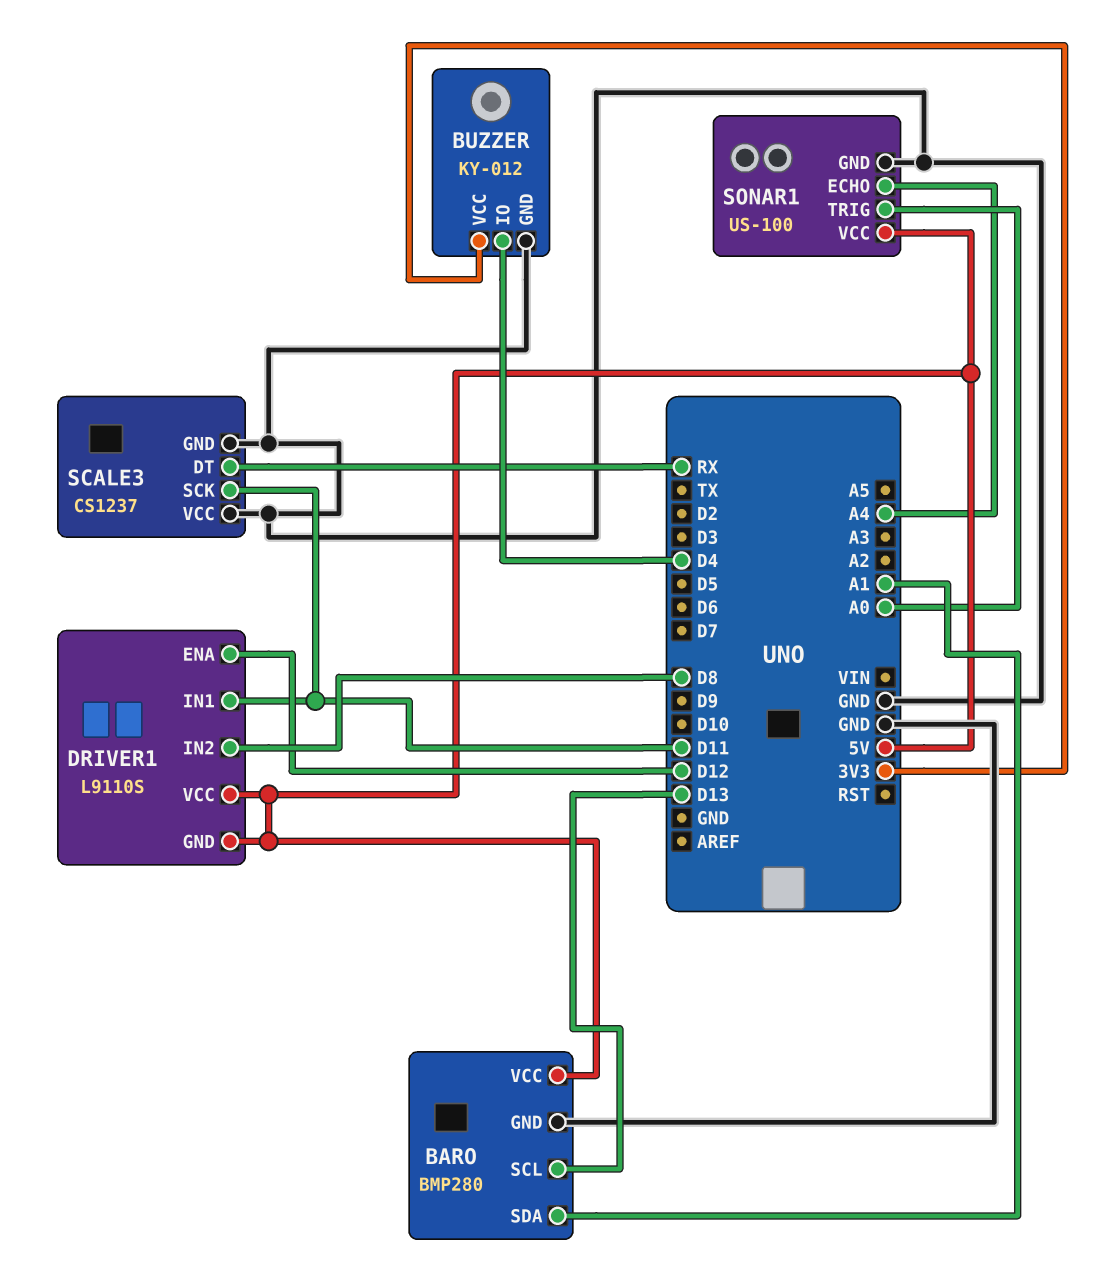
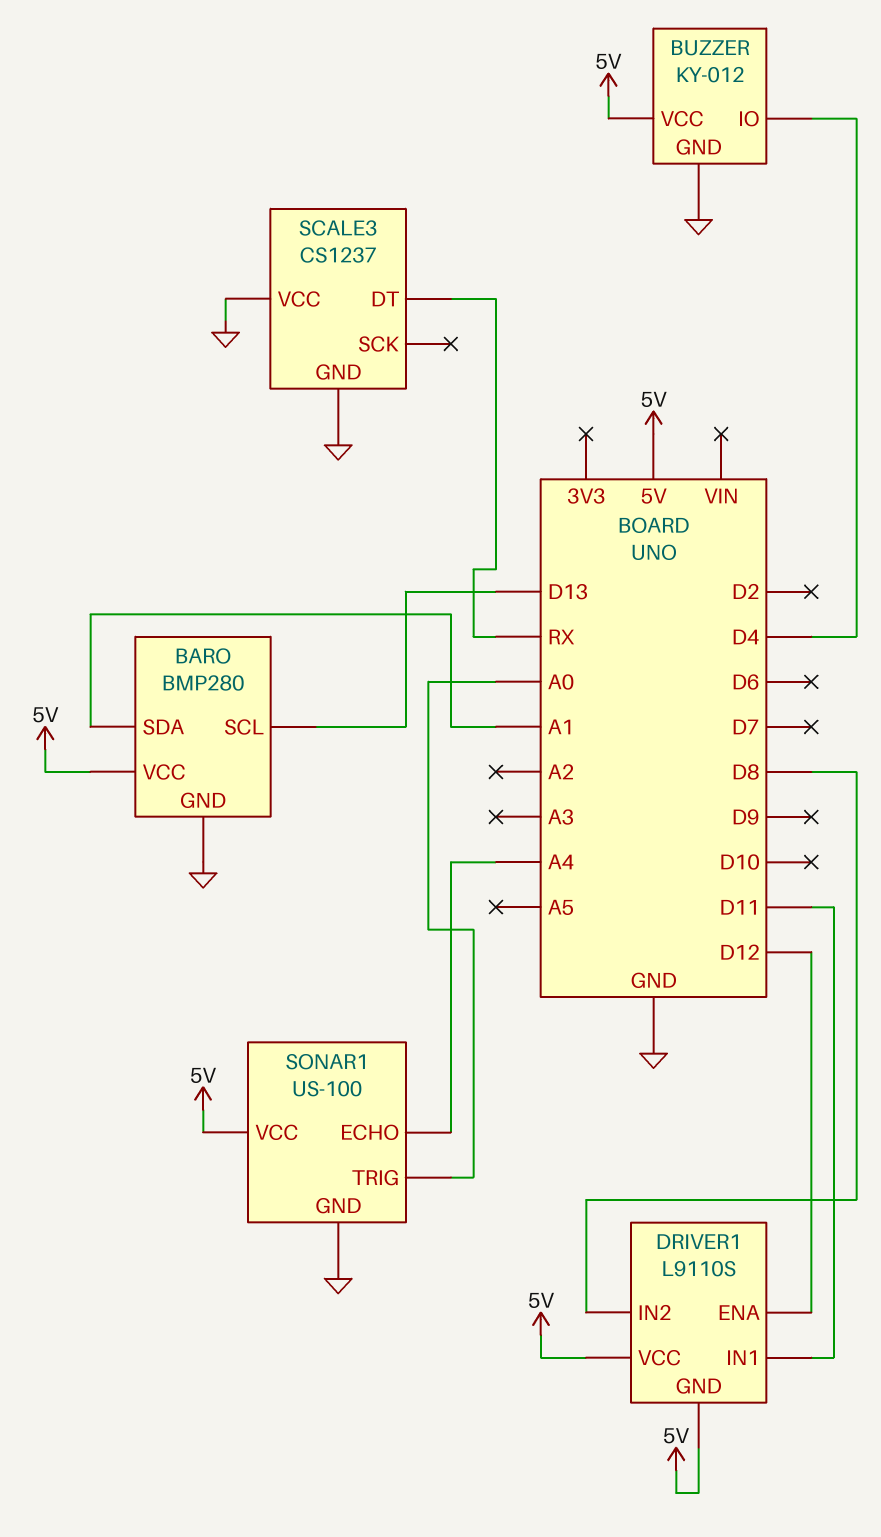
BUZZER pin VCC: 3V3 -> 5V
SCALE3 pin SCK: D11 -> none

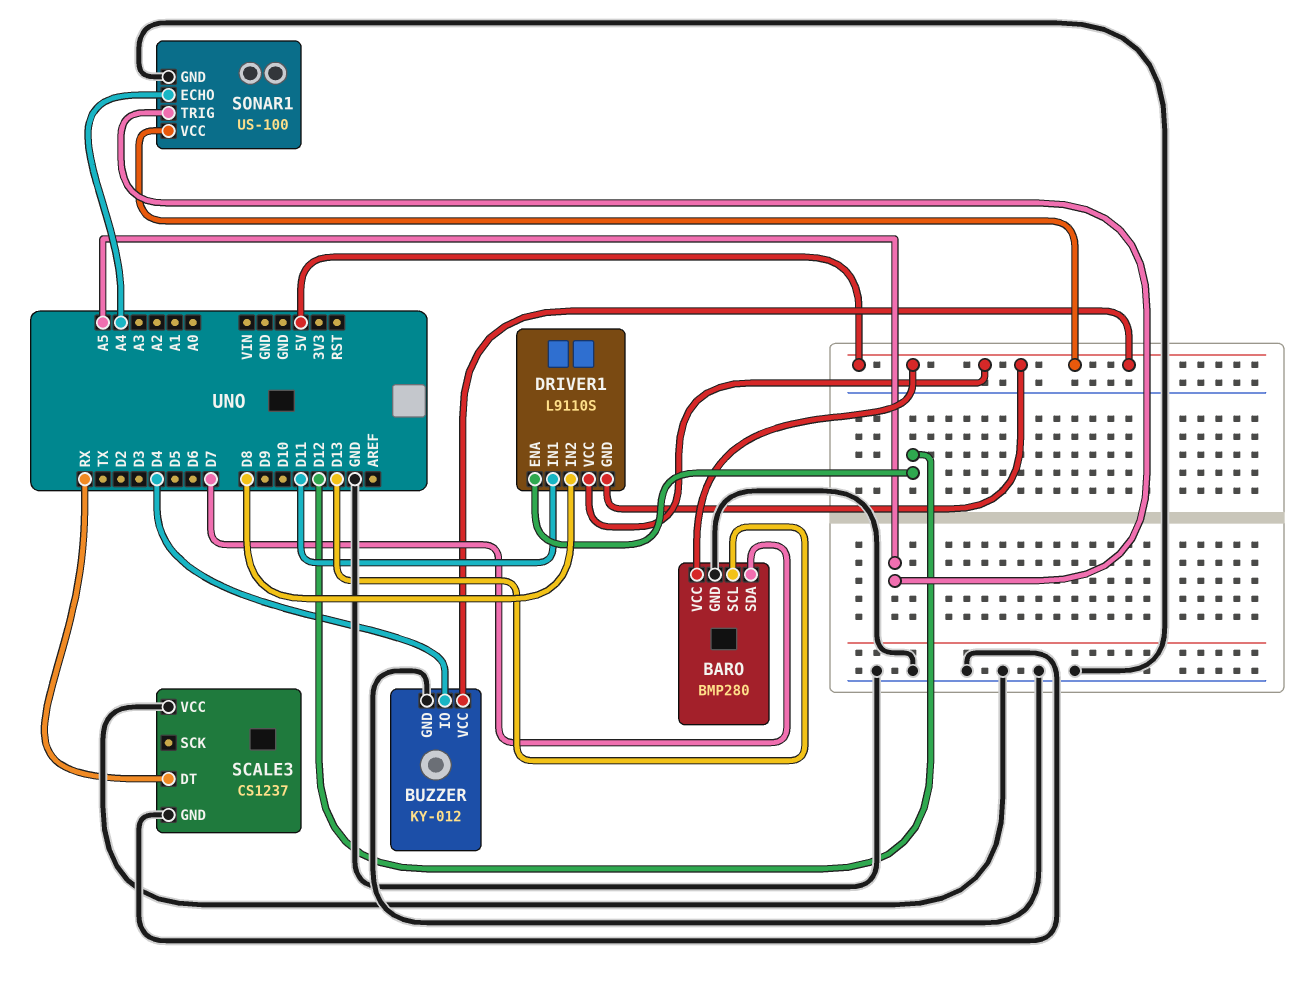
BARO pin SDA: A1 -> D7
SONAR1 pin TRIG: A0 -> A5

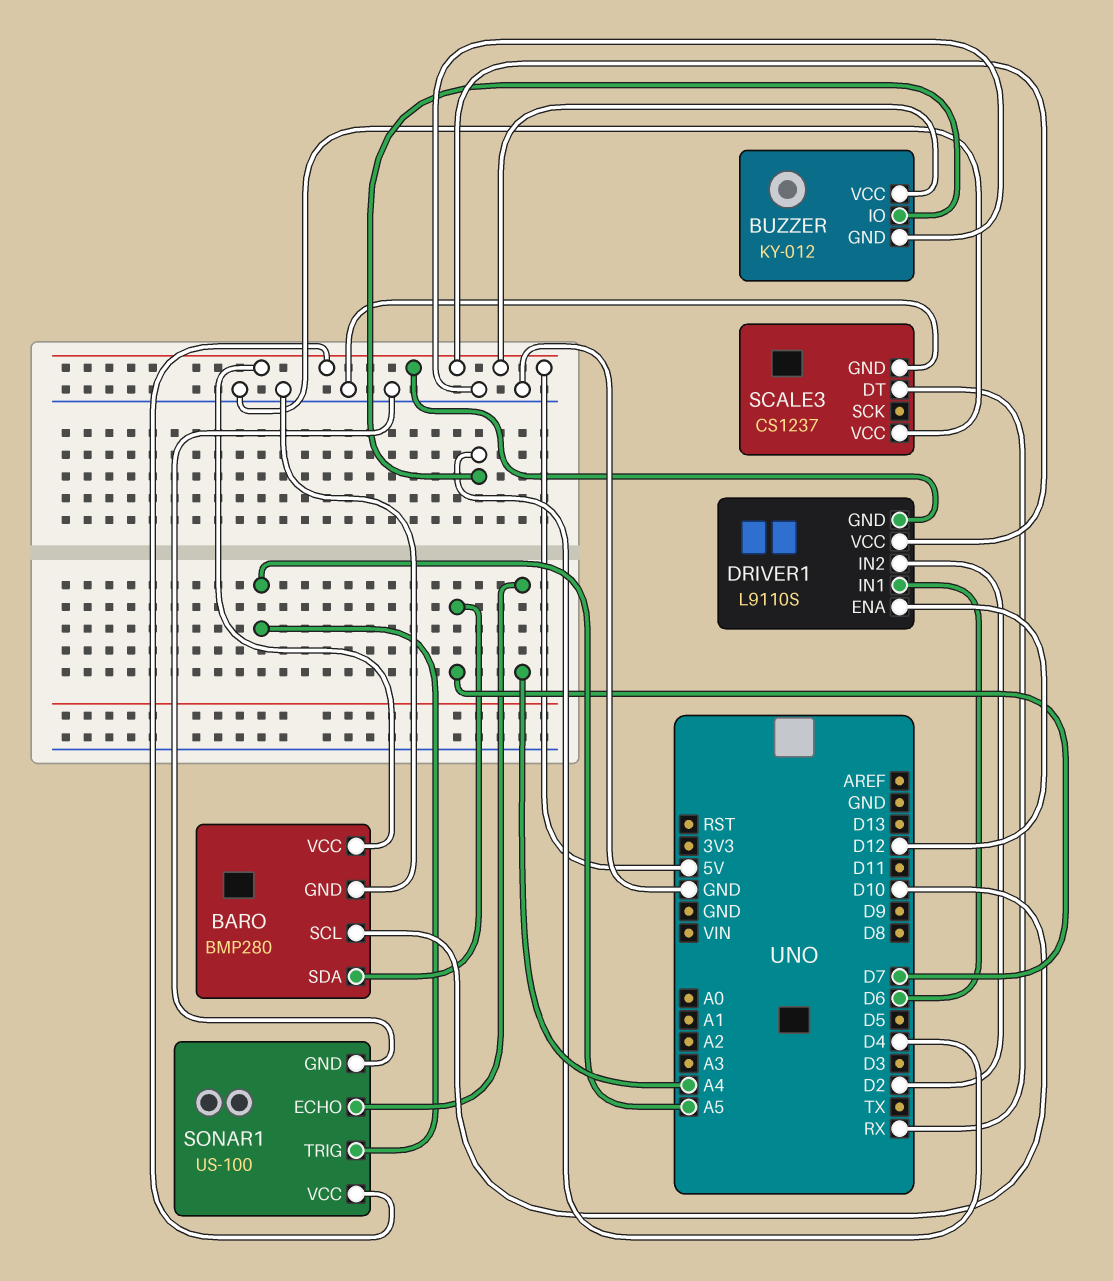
BARO pin SCL: D13 -> D10
DRIVER1 pin IN1: D11 -> D6
DRIVER1 pin IN2: D8 -> D2

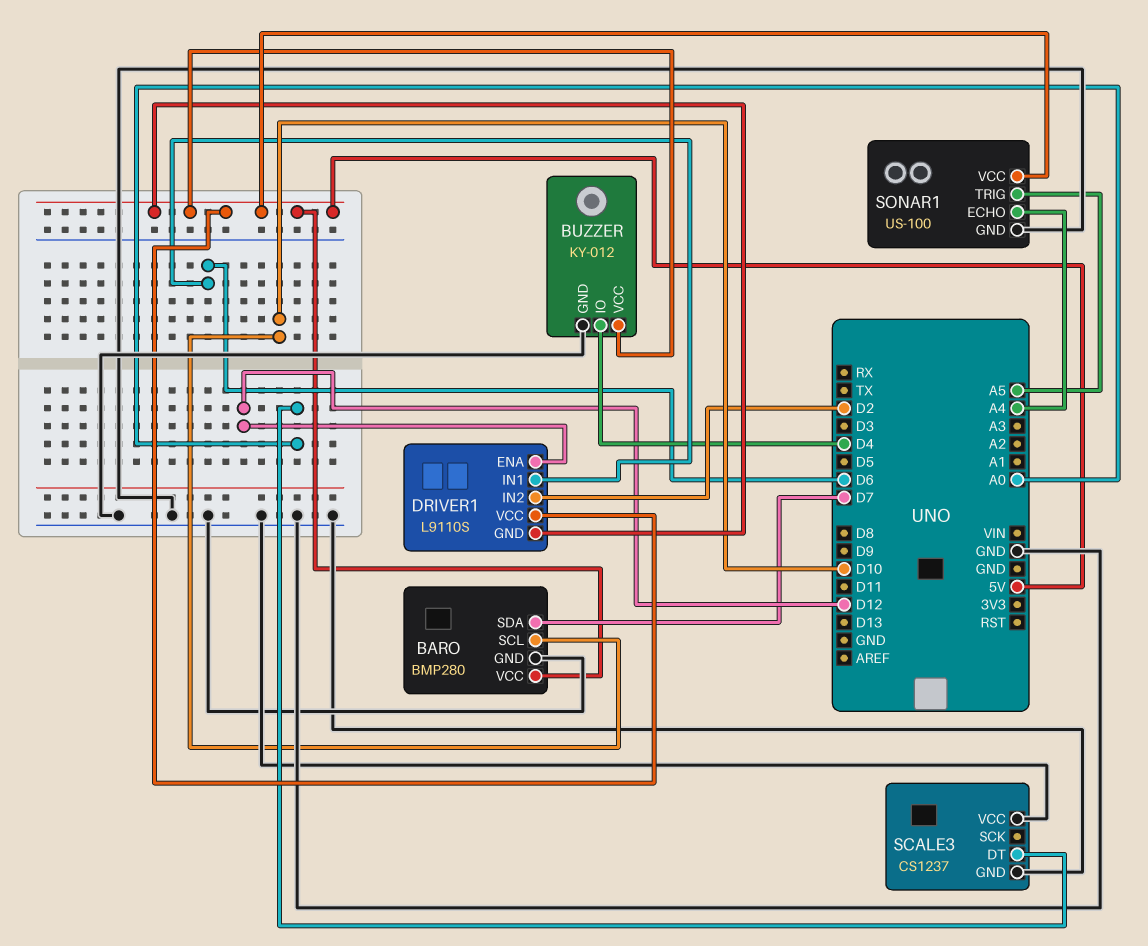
SCALE3 pin DT: RX -> A0

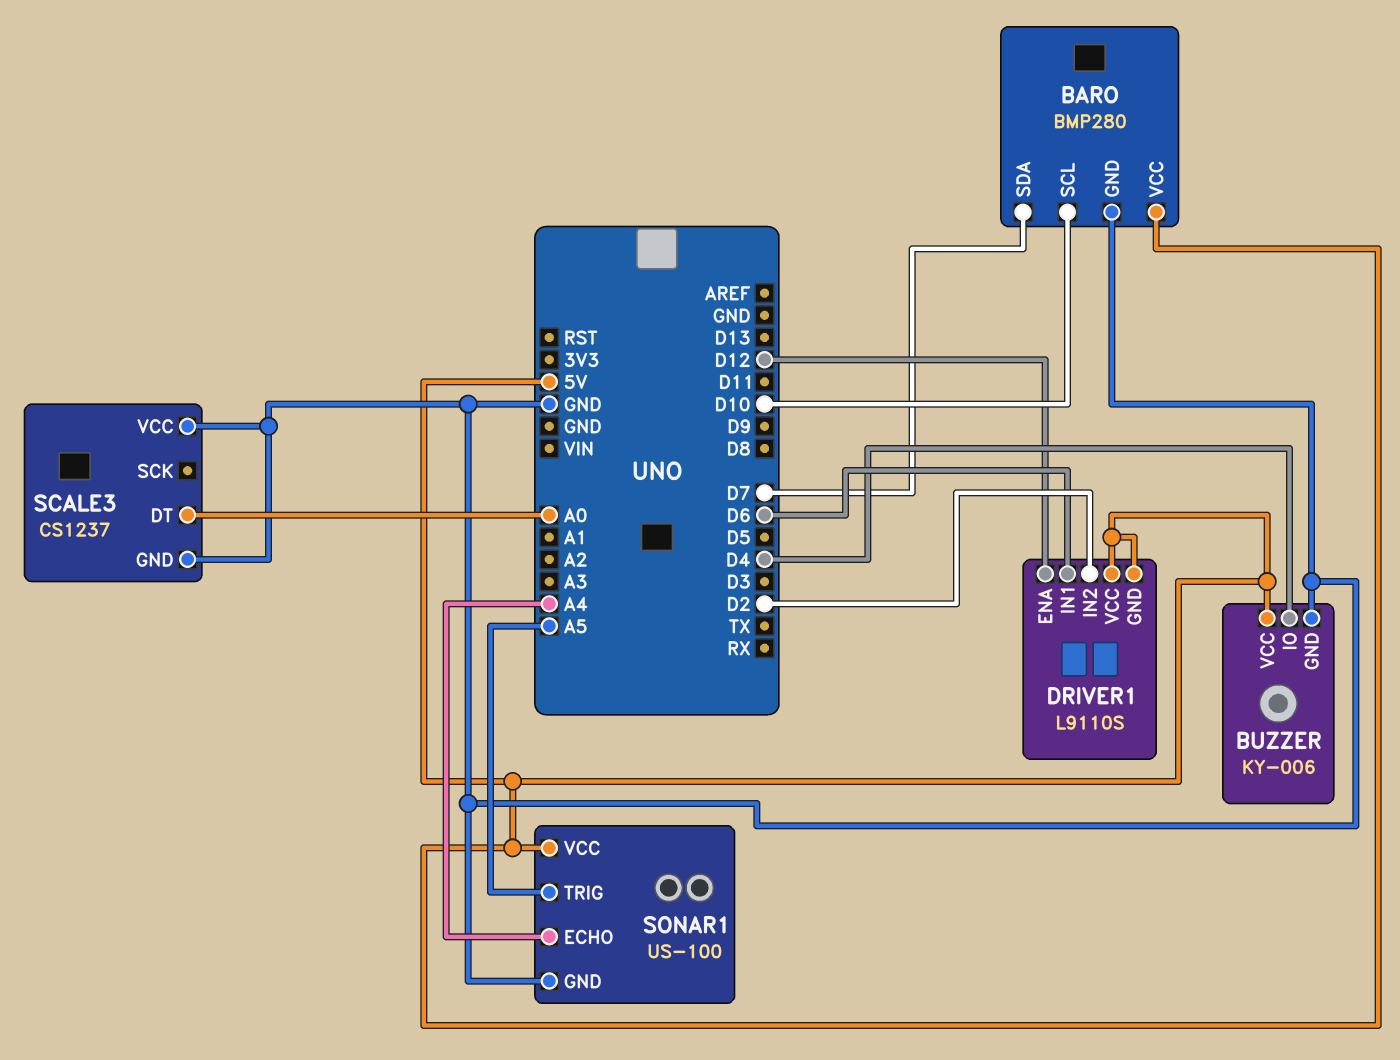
BUZZER: KY-012 -> KY-006

